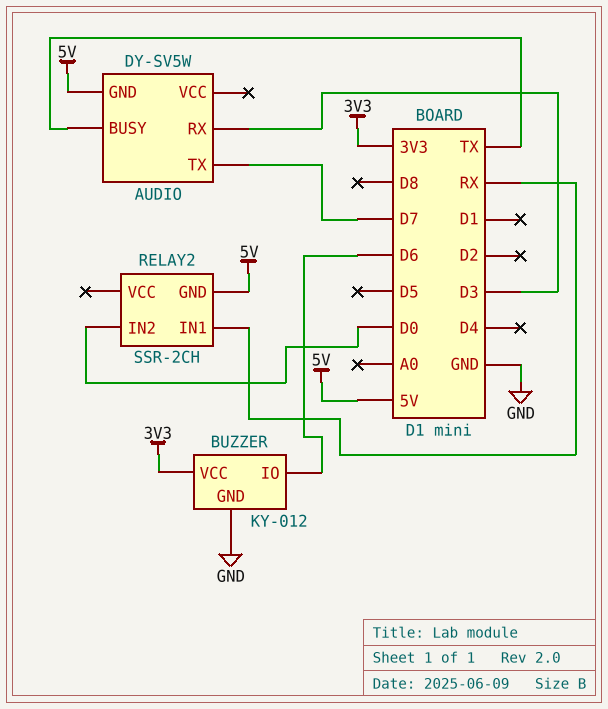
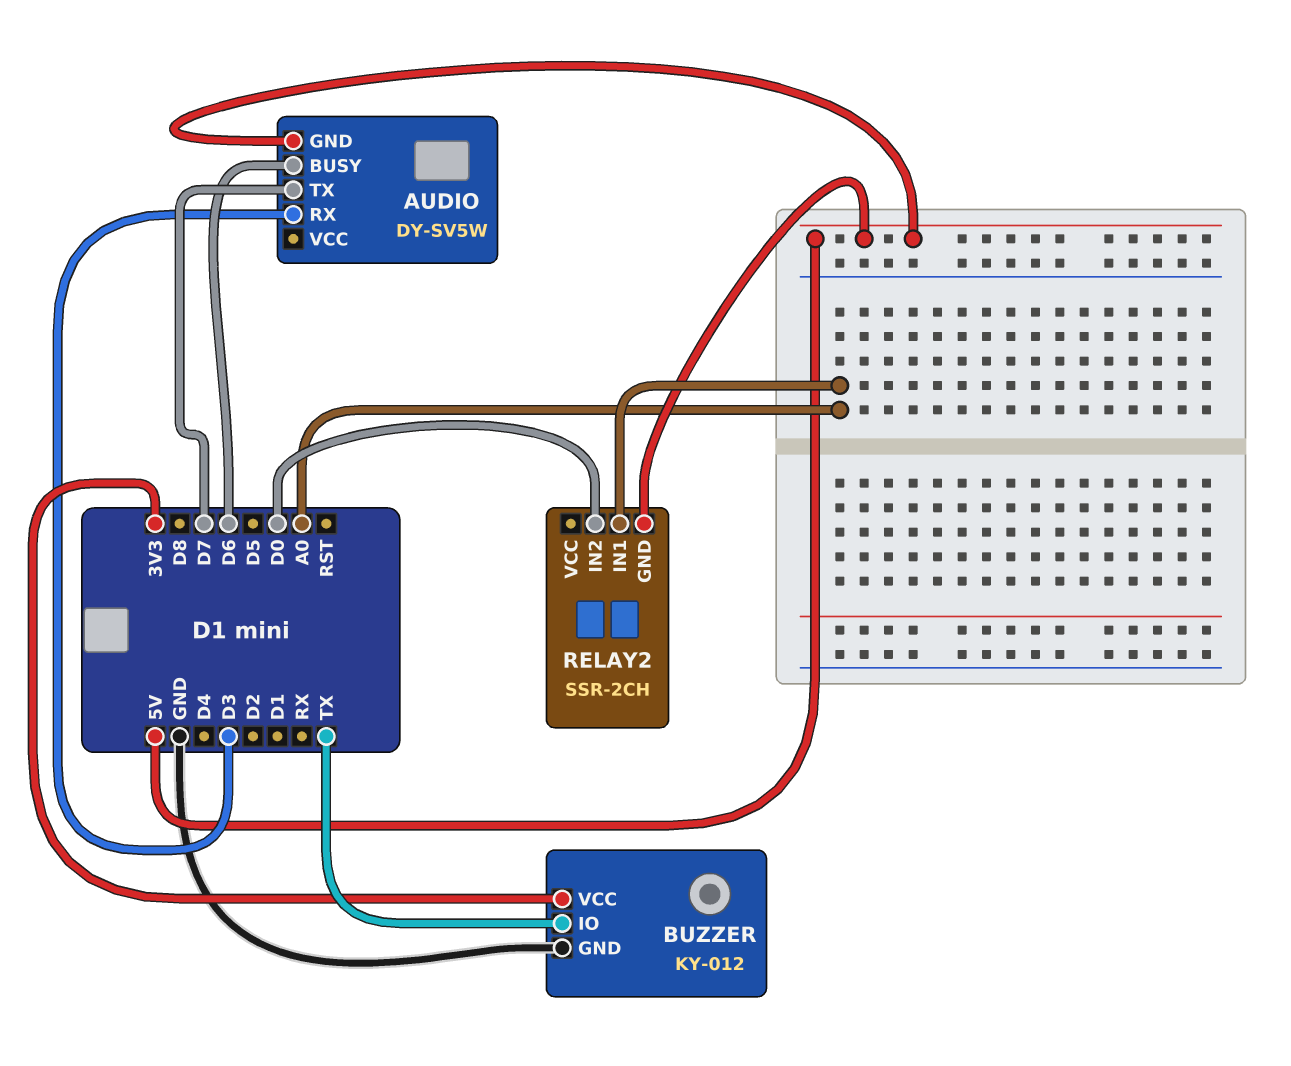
AUDIO pin BUSY: TX -> D6
BUZZER pin IO: D6 -> TX
RELAY2 pin IN1: RX -> A0

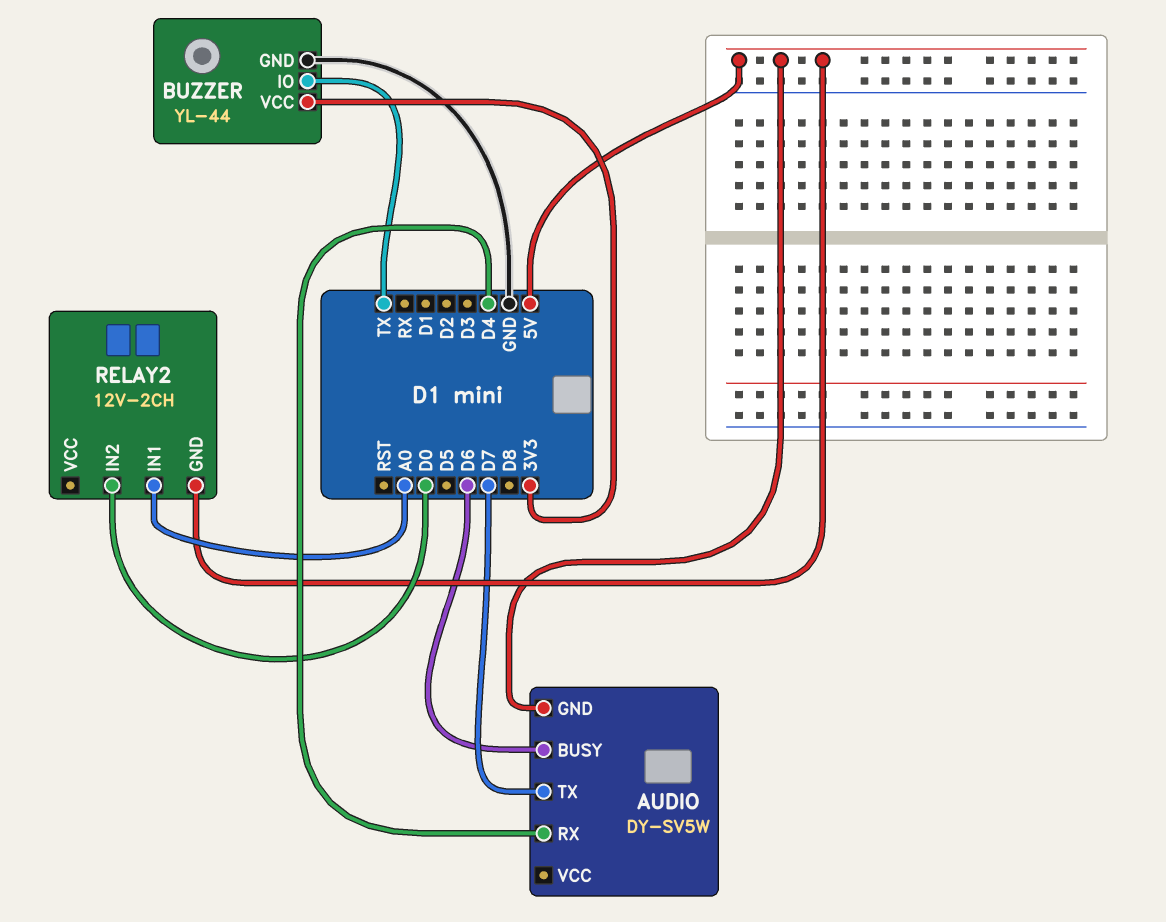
AUDIO pin RX: D3 -> D4
BUZZER: KY-012 -> YL-44
RELAY2: SSR-2CH -> 12V-2CH

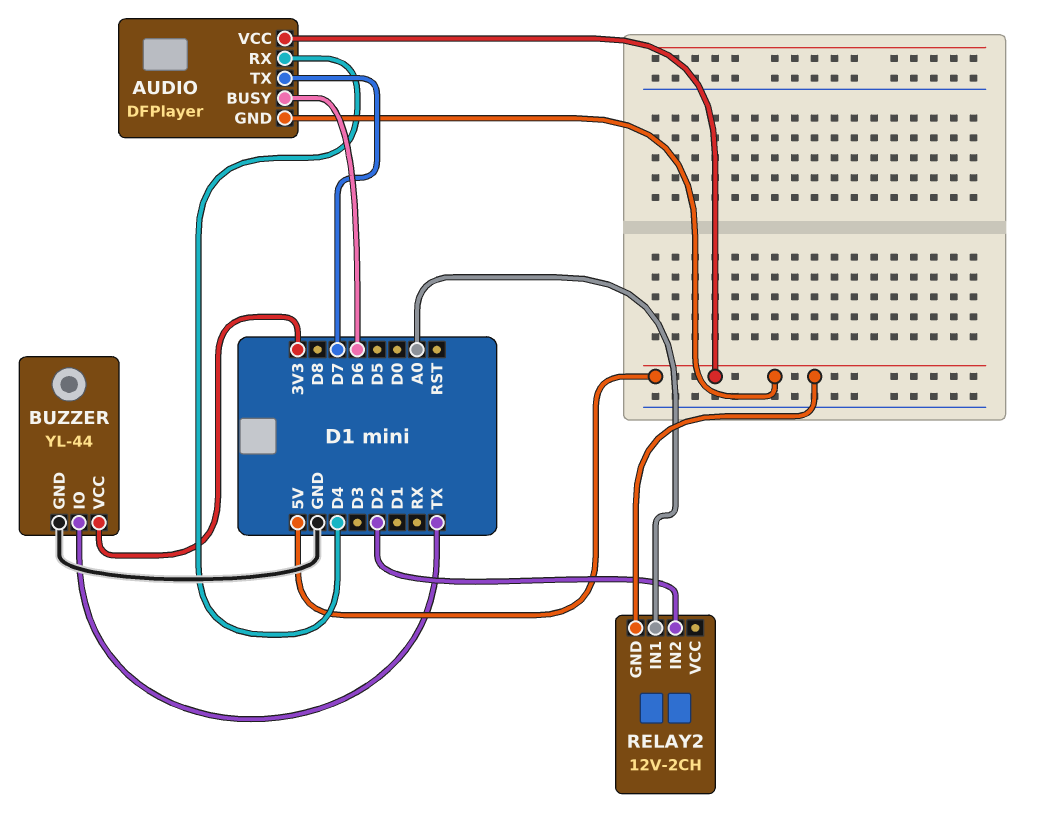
AUDIO: DY-SV5W -> DFPlayer
AUDIO pin VCC: none -> 5V
RELAY2 pin IN2: D0 -> D2

